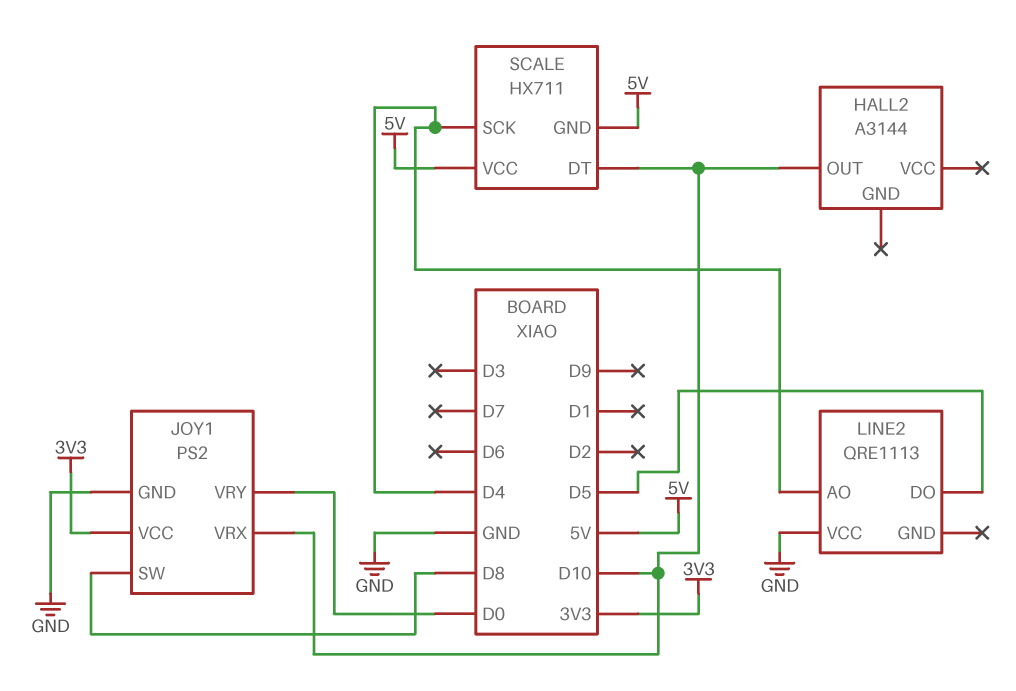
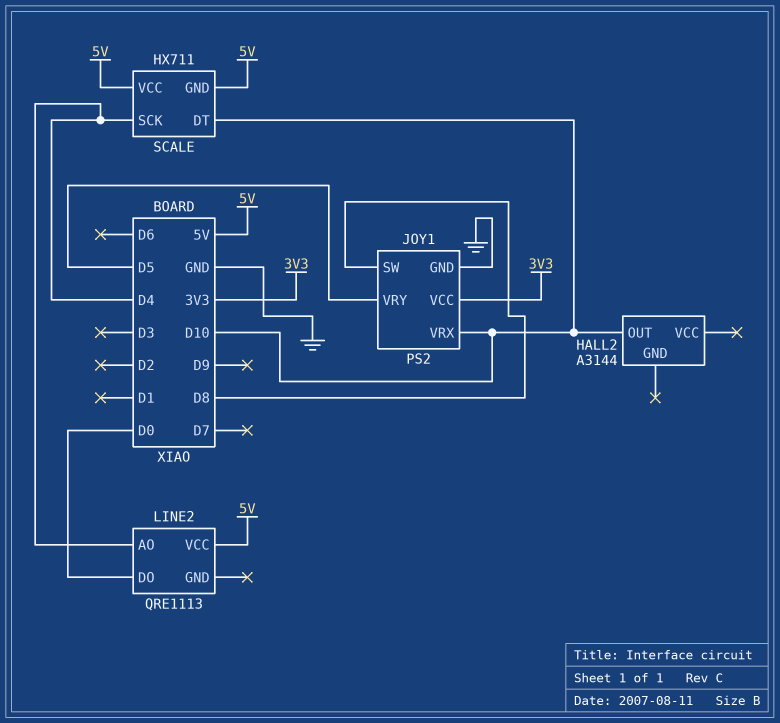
JOY1 pin VRY: D0 -> D5
LINE2 pin DO: D5 -> D0
LINE2 pin VCC: GND -> 5V

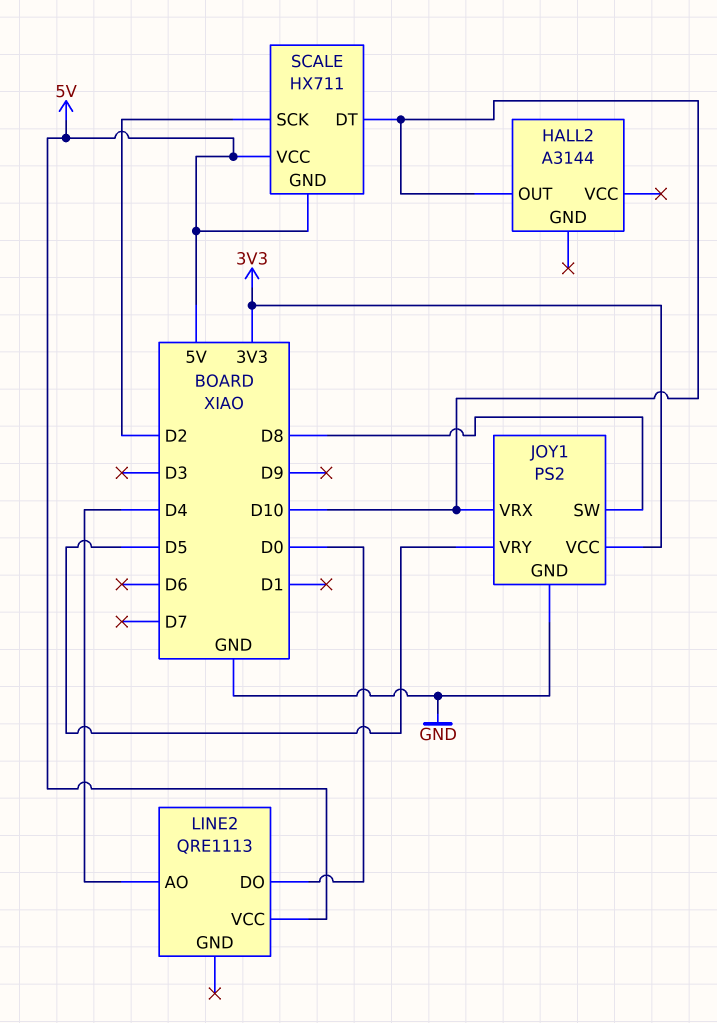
SCALE pin SCK: D4 -> D2

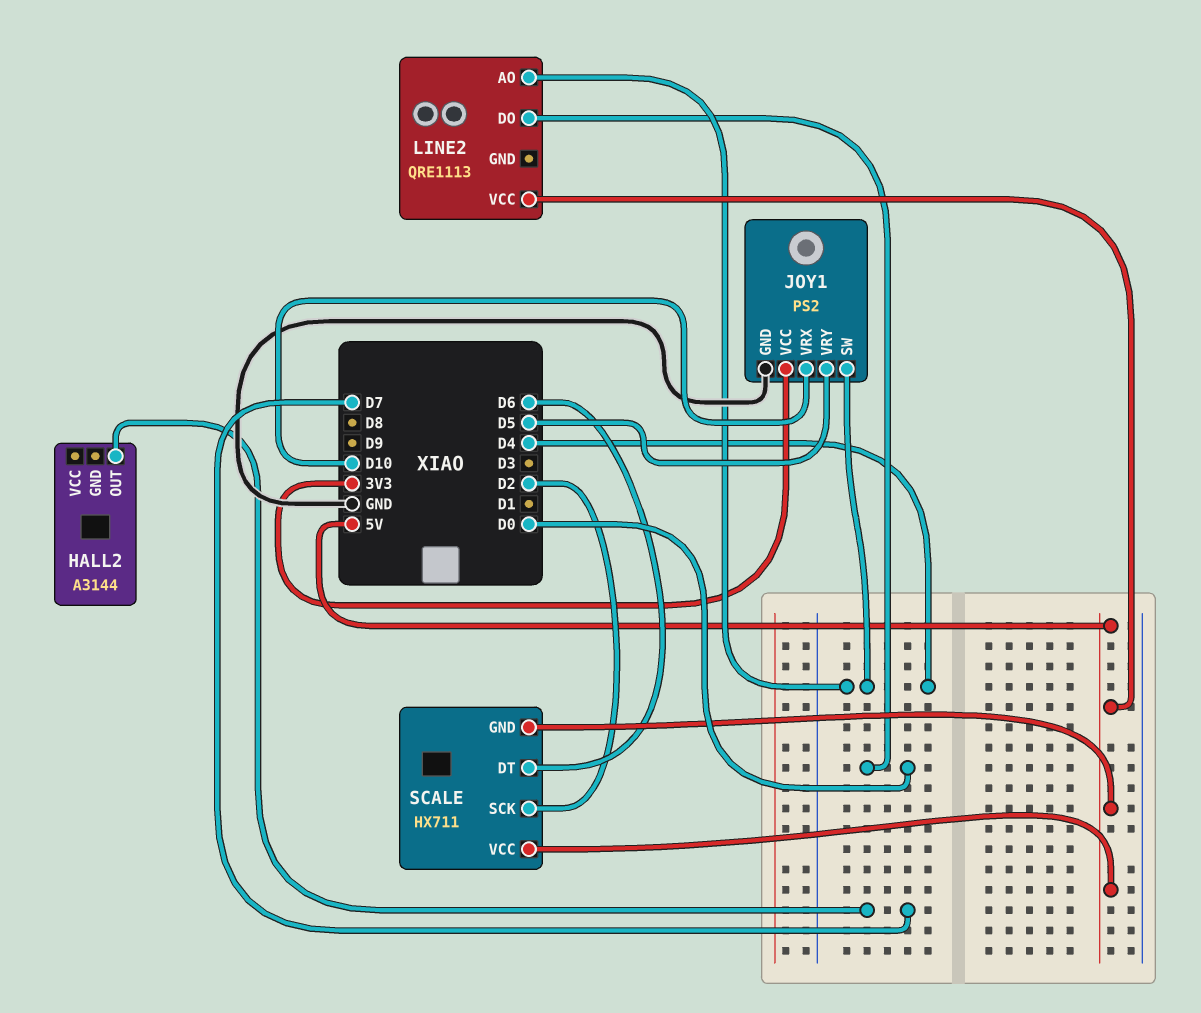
HALL2 pin OUT: D10 -> D7
JOY1 pin SW: D8 -> D4
SCALE pin DT: D10 -> D6

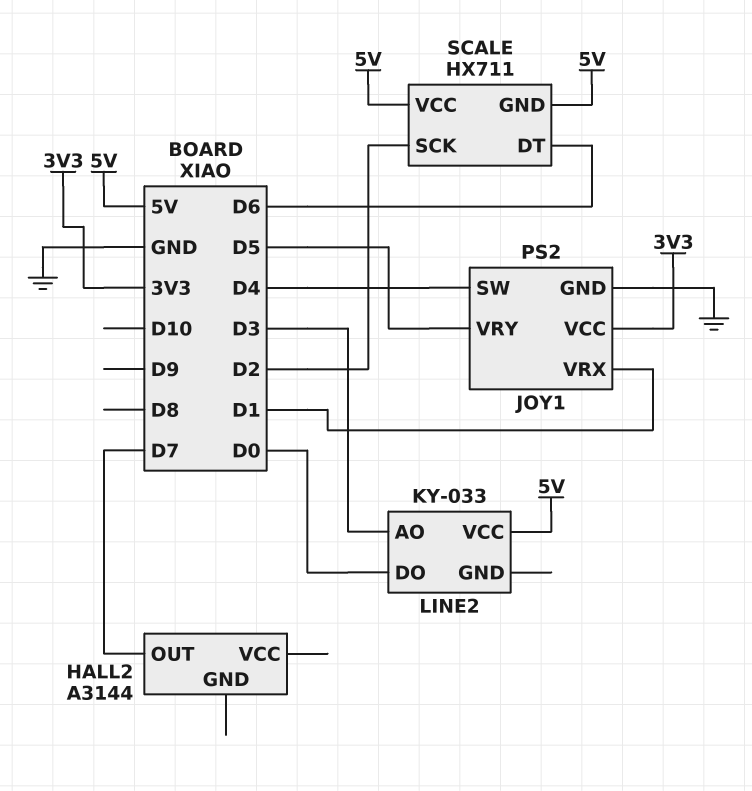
JOY1 pin VRX: D10 -> D1
LINE2: QRE1113 -> KY-033
LINE2 pin AO: D4 -> D3

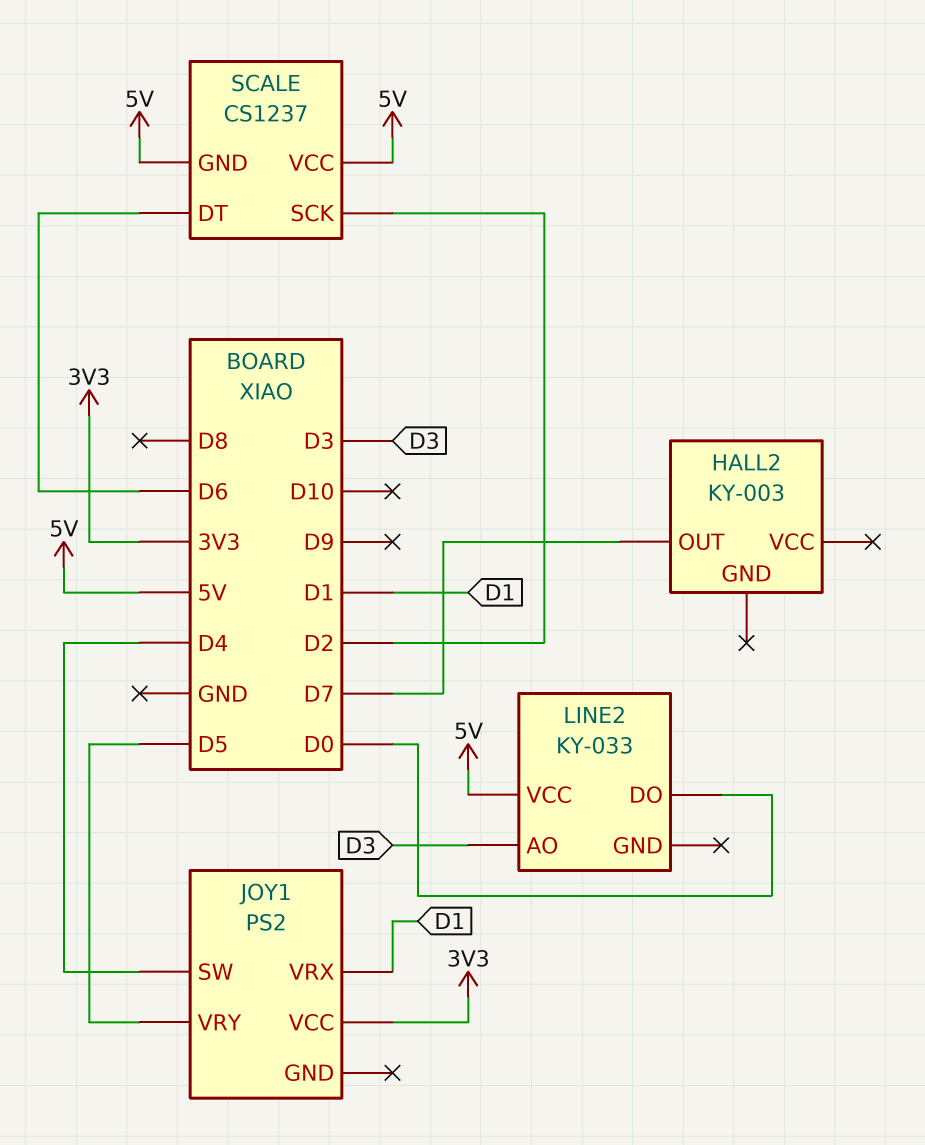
HALL2: A3144 -> KY-003
JOY1 pin GND: GND -> none
SCALE: HX711 -> CS1237

